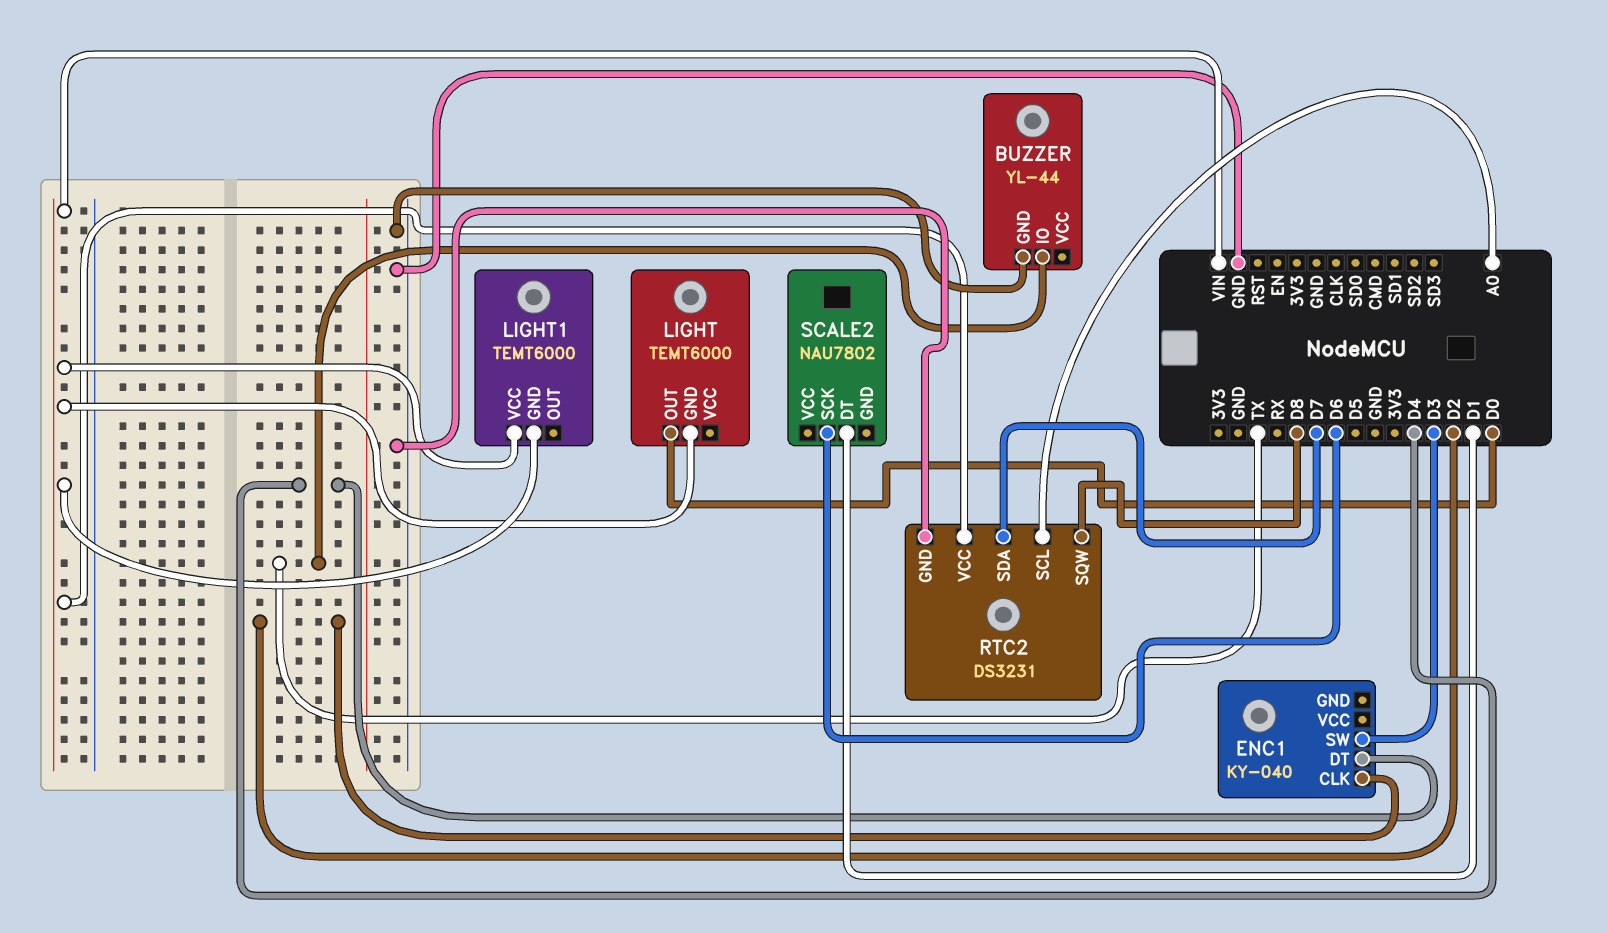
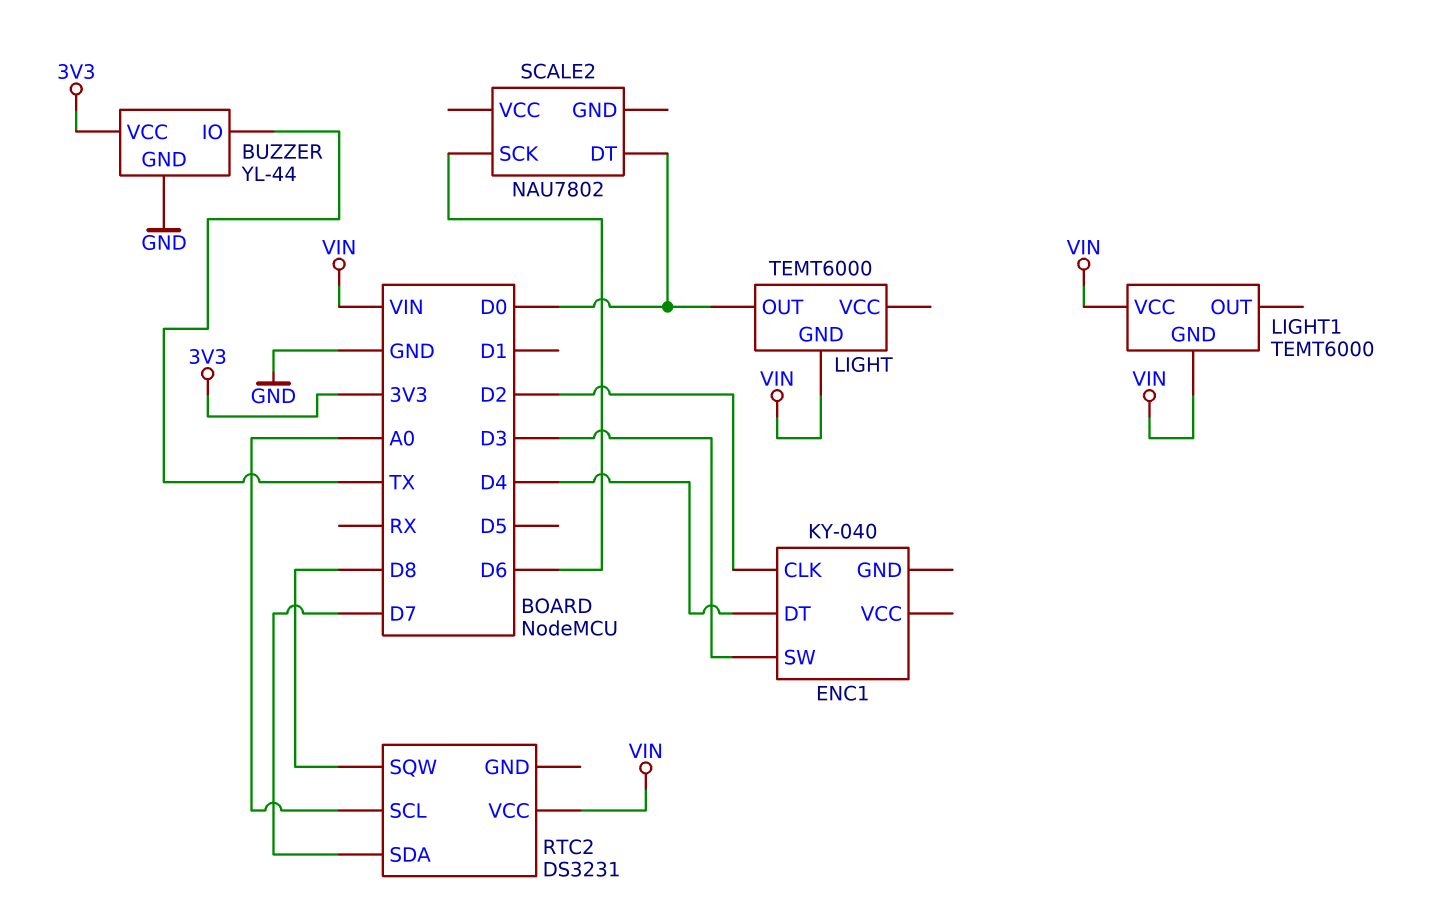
BUZZER pin VCC: none -> 3V3
RTC2 pin GND: GND -> none
SCALE2 pin DT: D1 -> D0

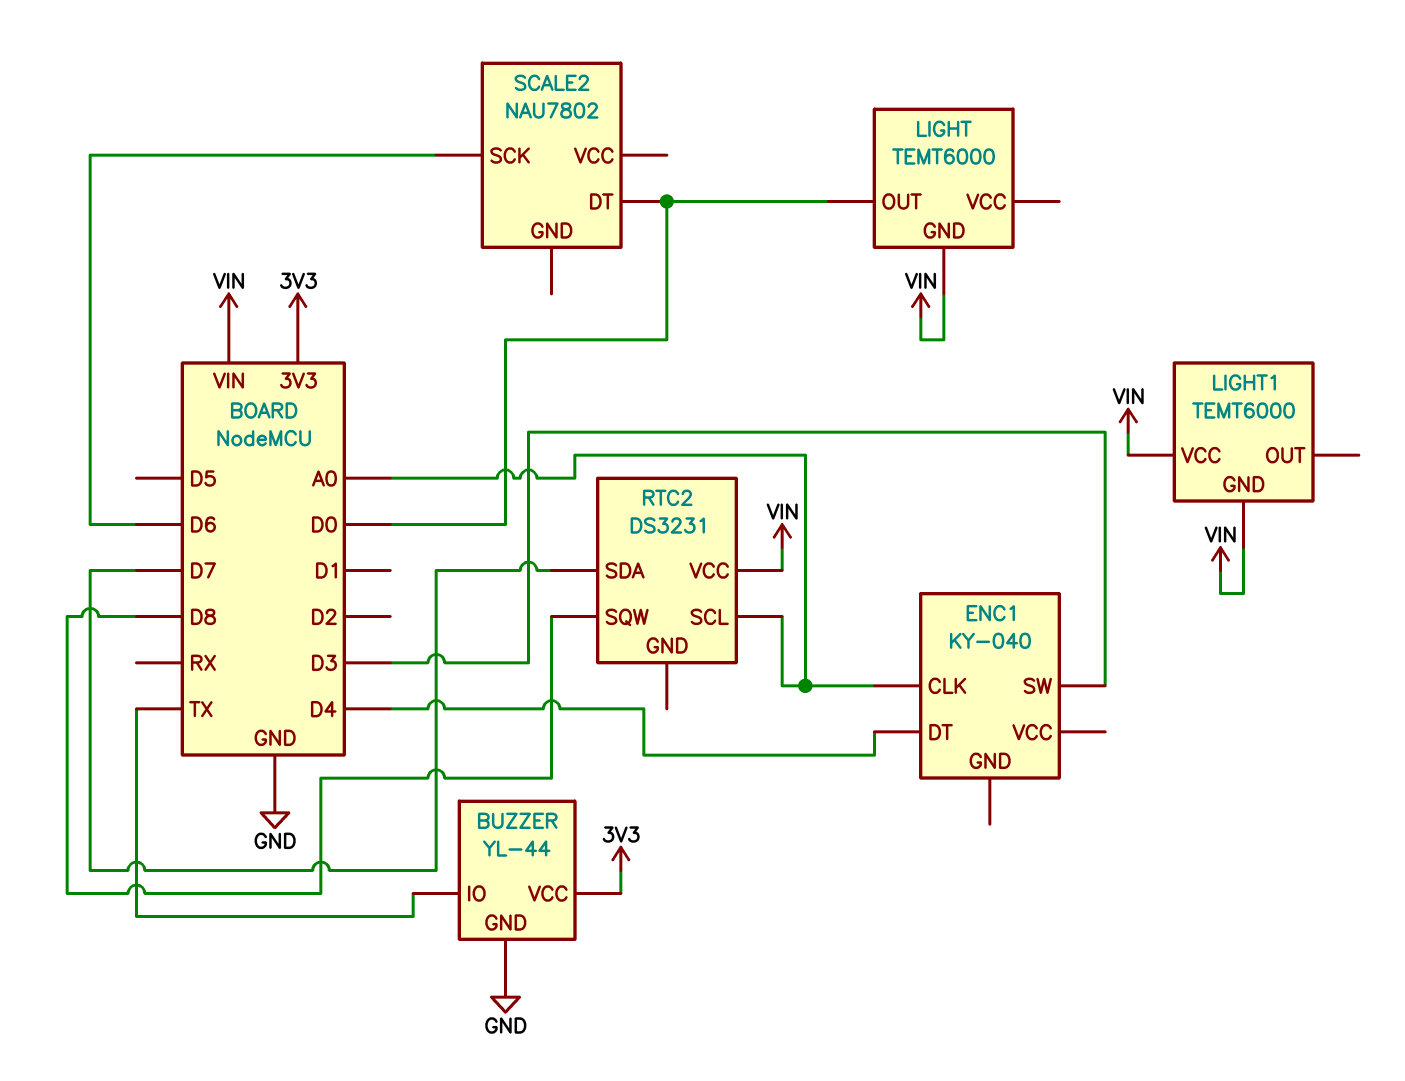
ENC1 pin CLK: D2 -> A0

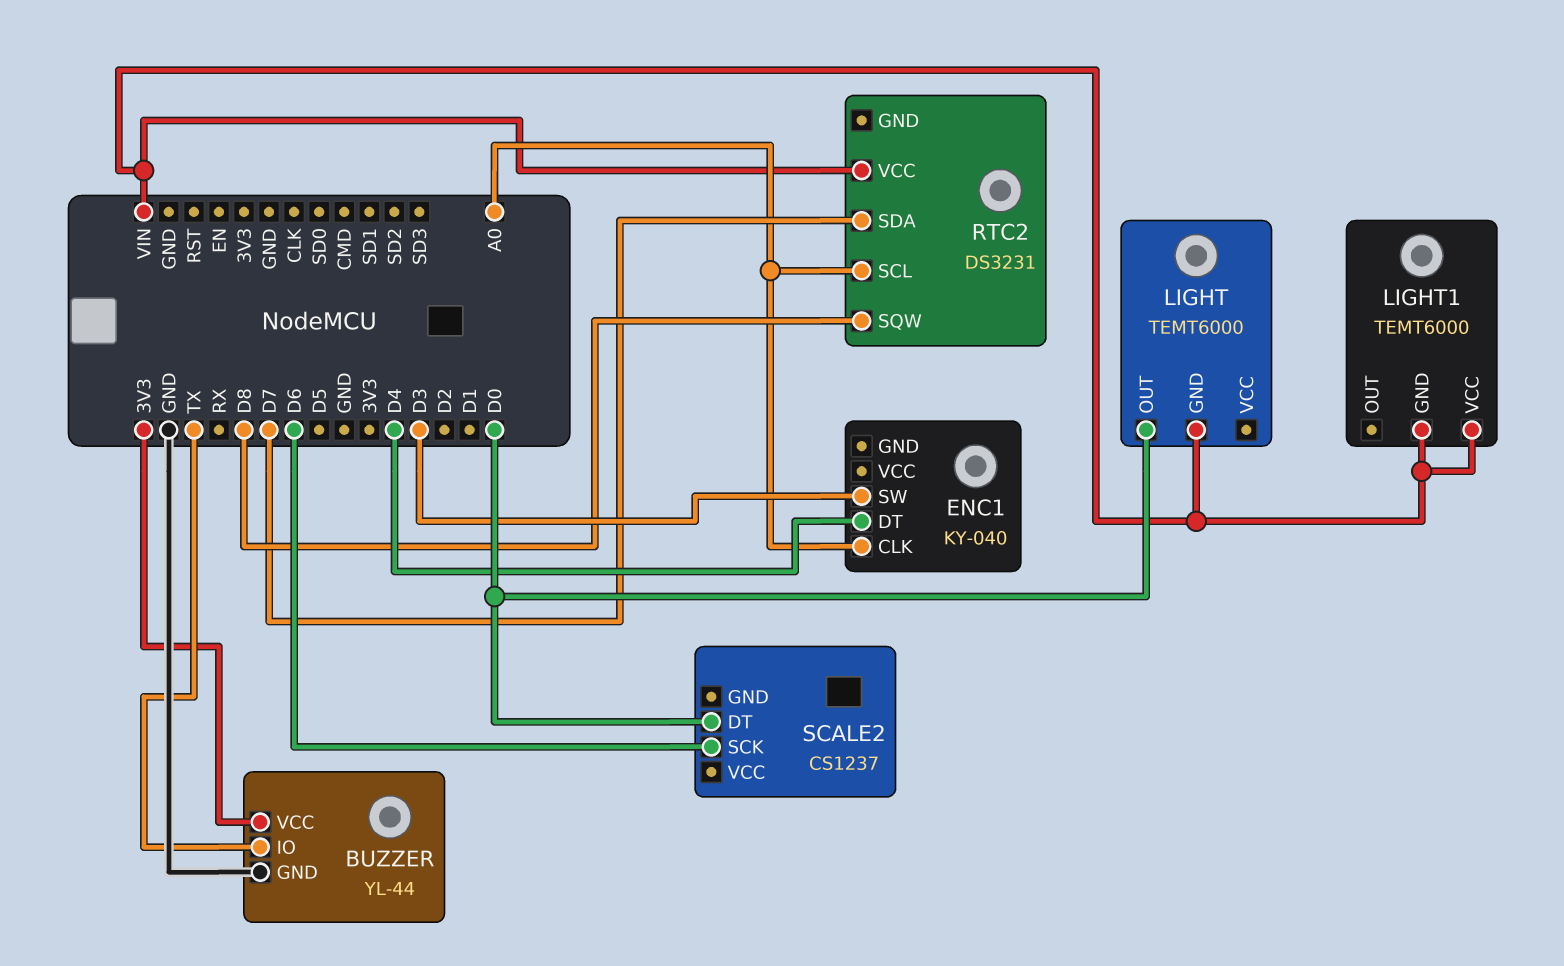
SCALE2: NAU7802 -> CS1237

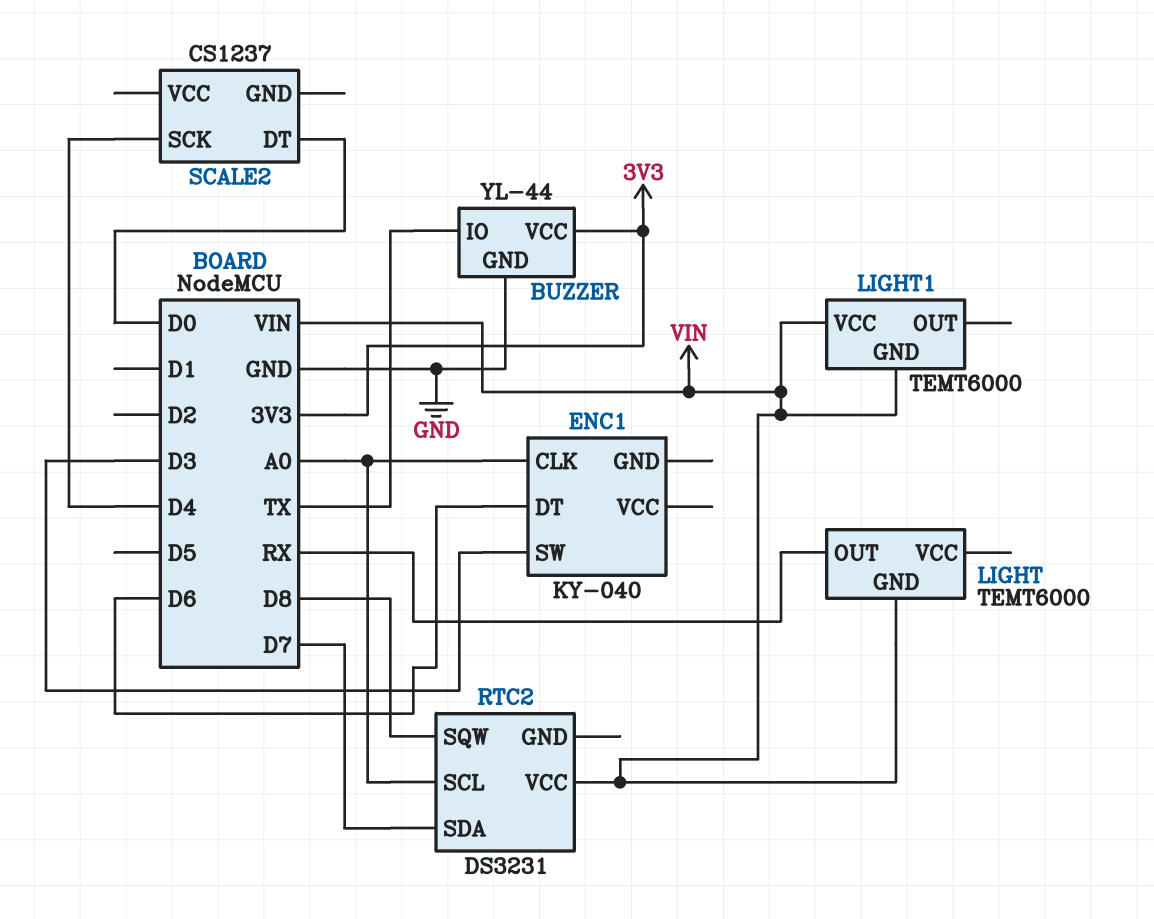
ENC1 pin DT: D4 -> D6
LIGHT pin OUT: D0 -> RX
SCALE2 pin SCK: D6 -> D4

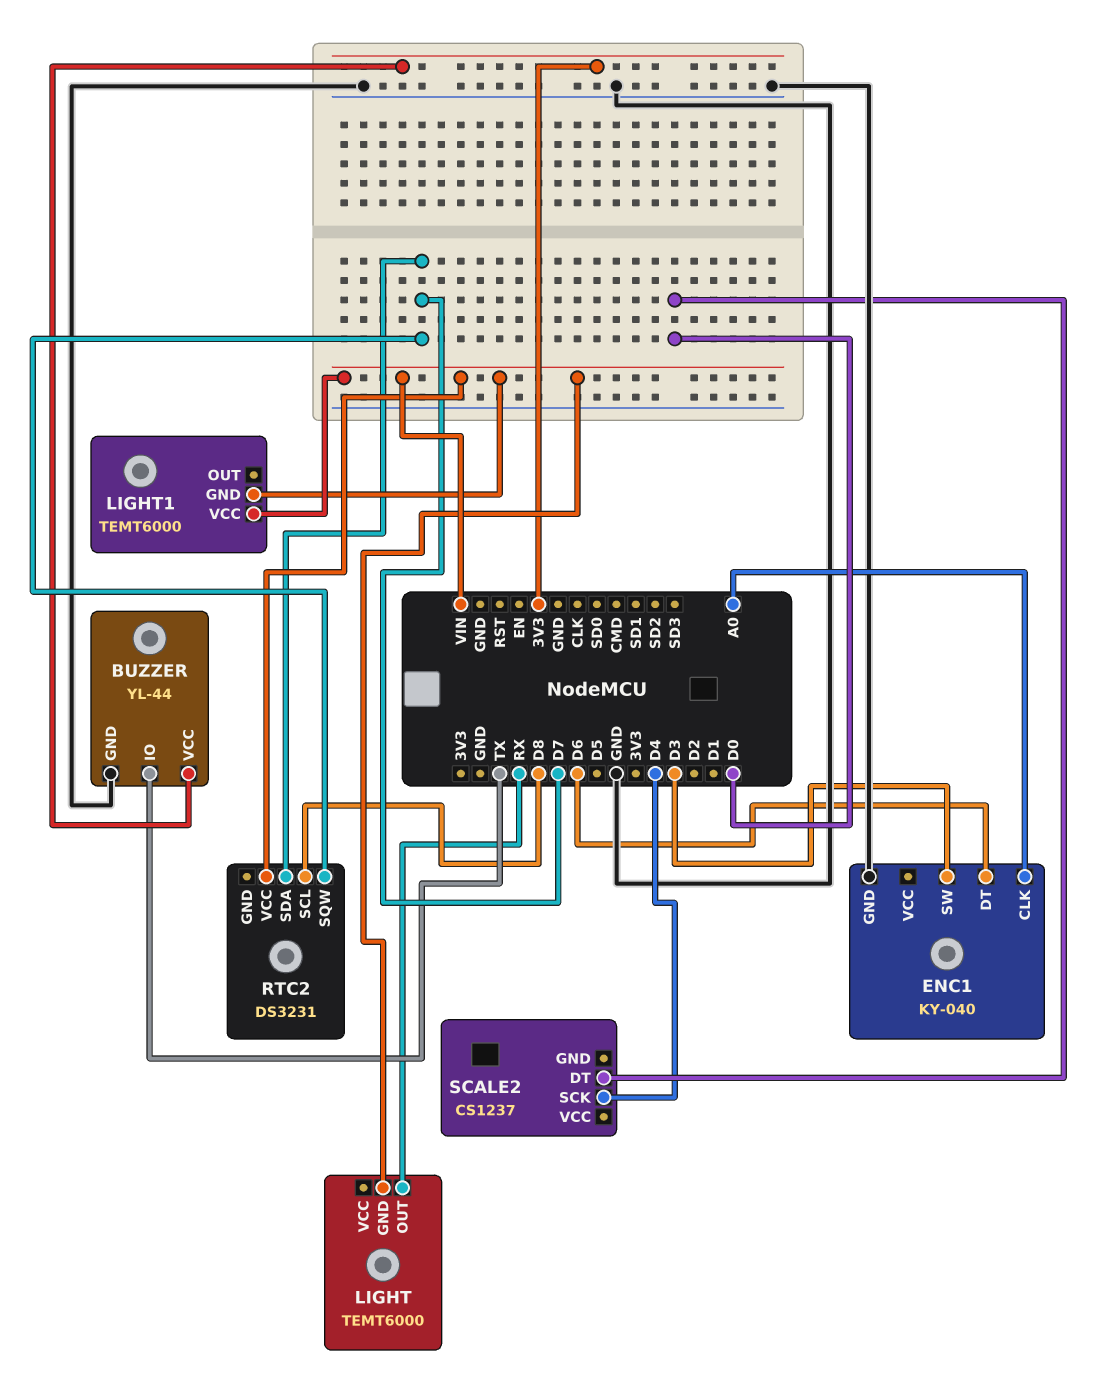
ENC1 pin GND: none -> GND
RTC2 pin SCL: A0 -> D8
RTC2 pin SQW: D8 -> D7

